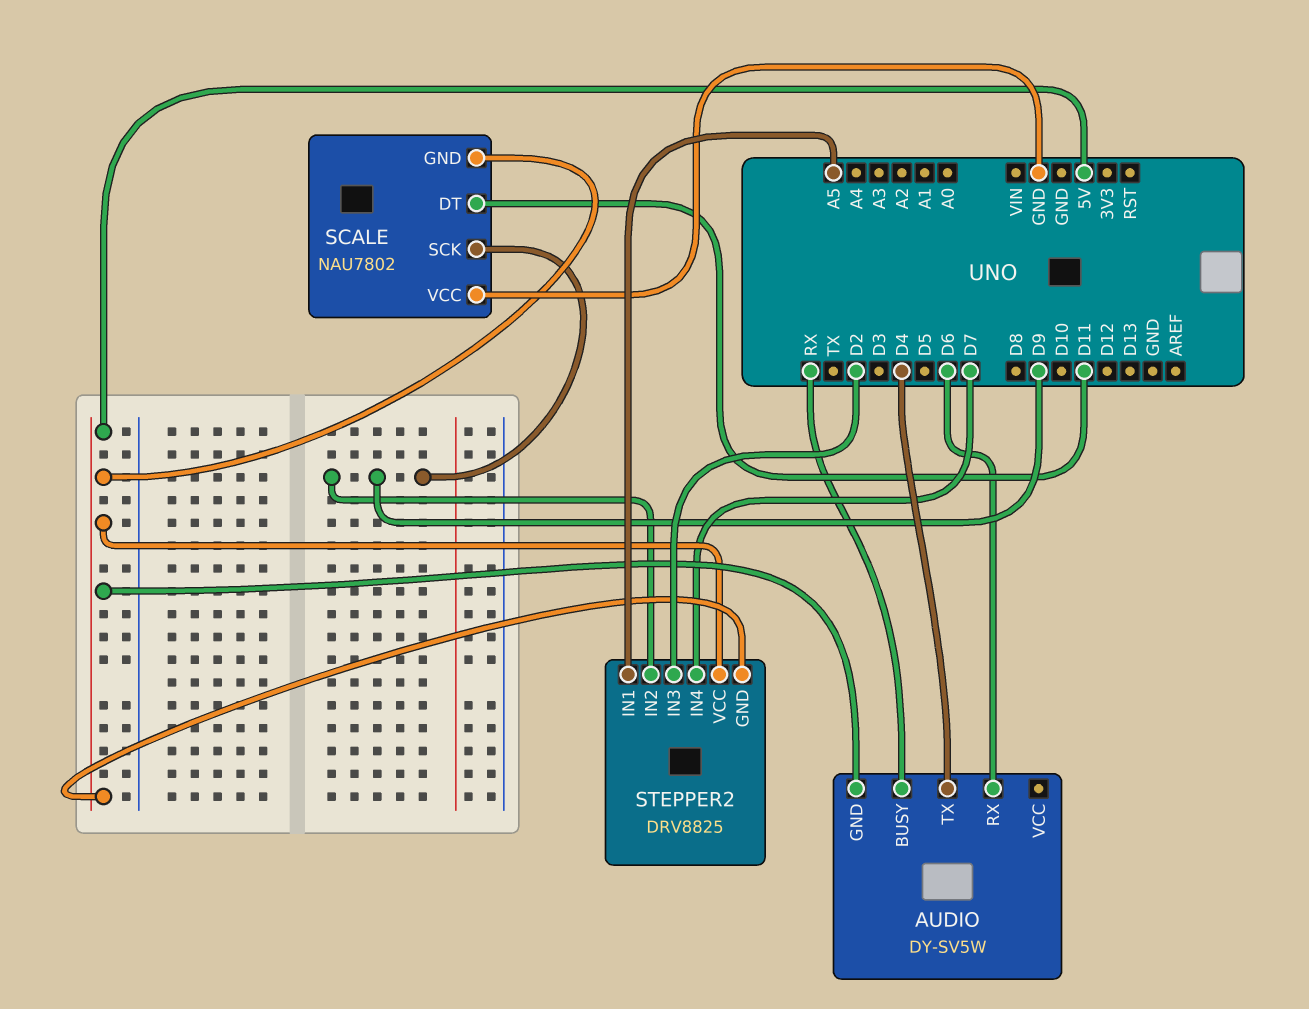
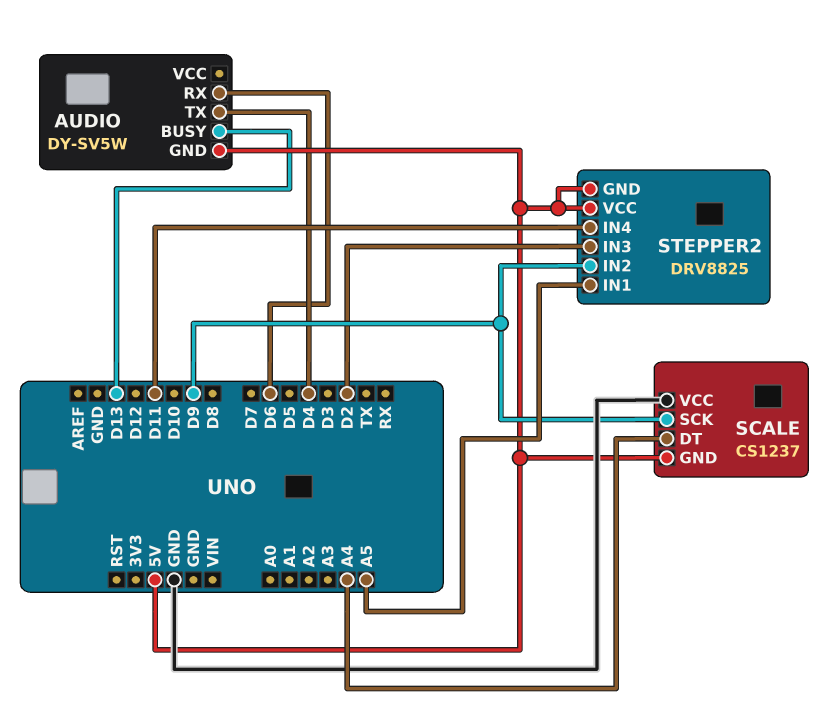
AUDIO pin BUSY: RX -> D13
SCALE: NAU7802 -> CS1237
SCALE pin DT: D11 -> A4
STEPPER2 pin IN4: D7 -> D11

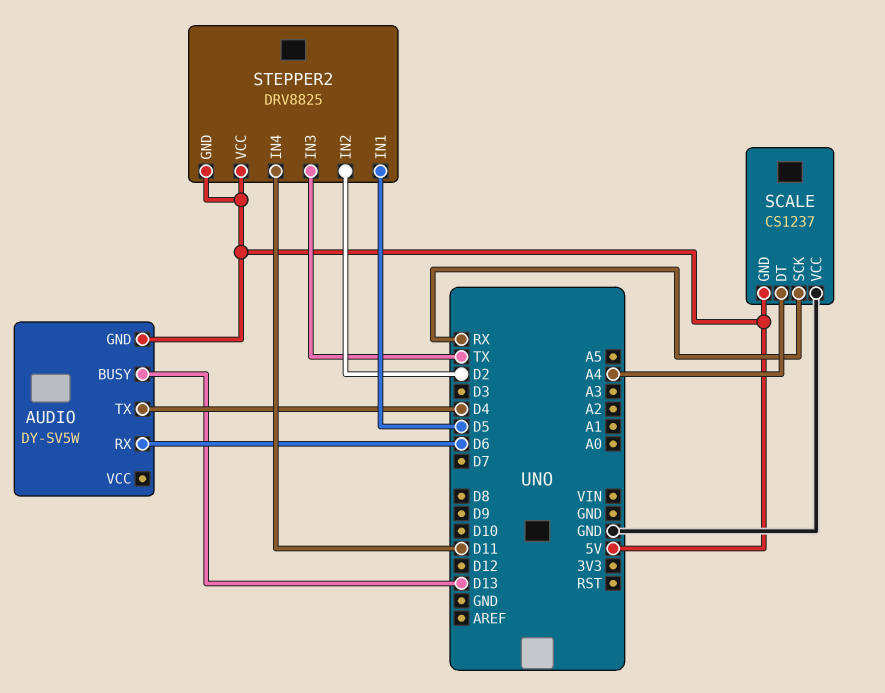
SCALE pin SCK: D9 -> RX
STEPPER2 pin IN1: A5 -> D5
STEPPER2 pin IN2: D9 -> D2
STEPPER2 pin IN3: D2 -> TX

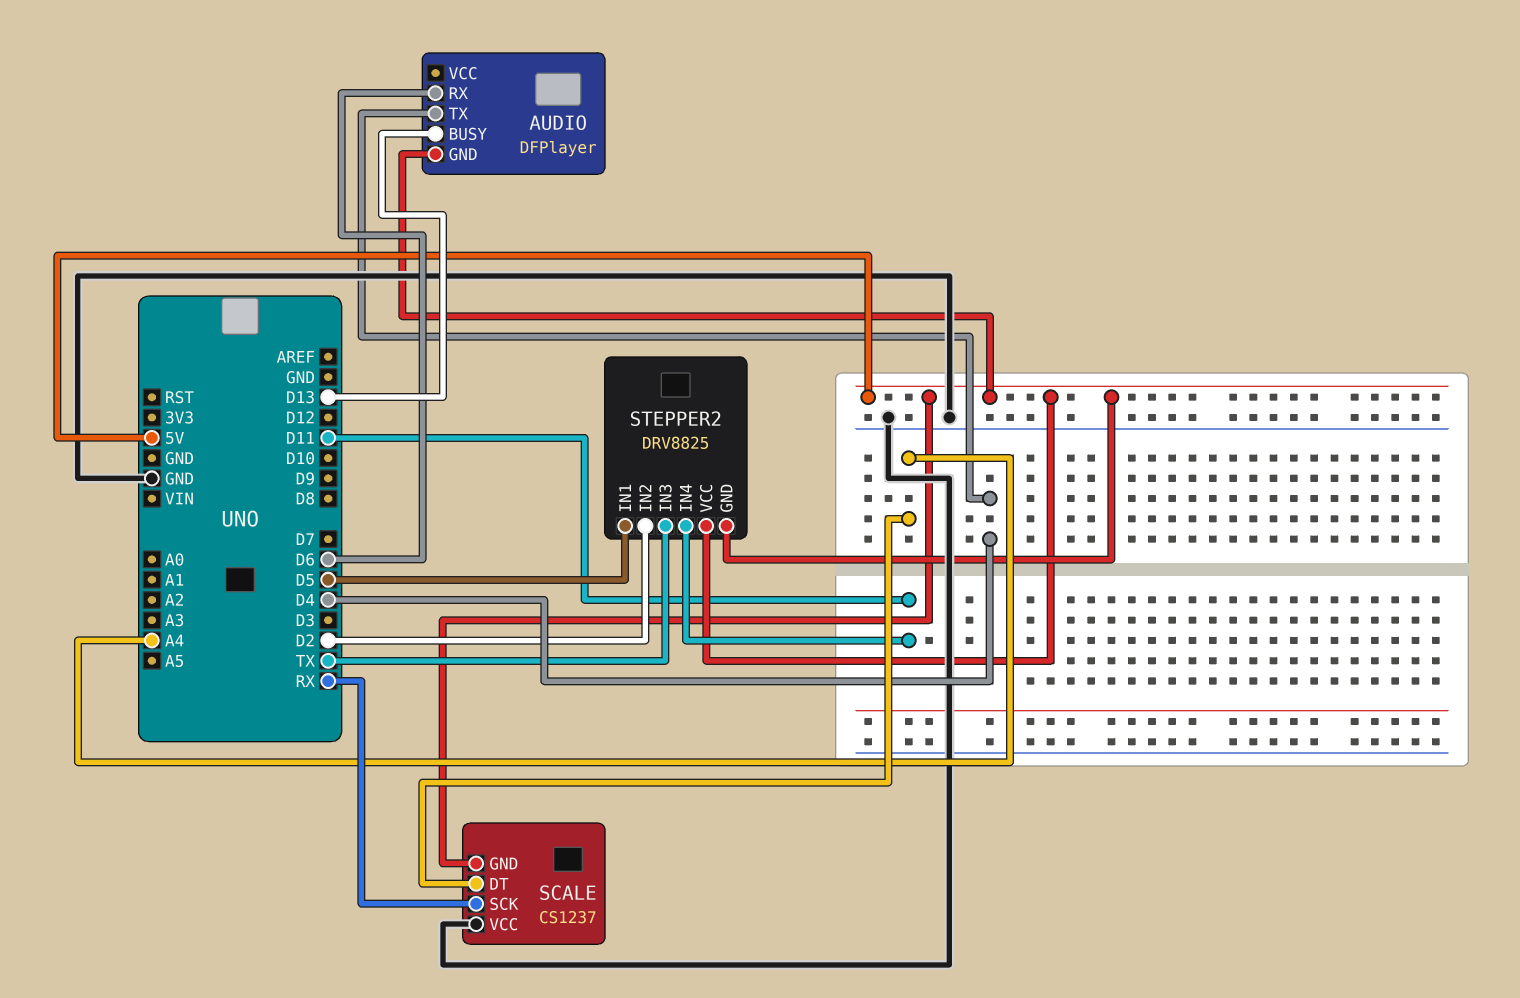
AUDIO: DY-SV5W -> DFPlayer

